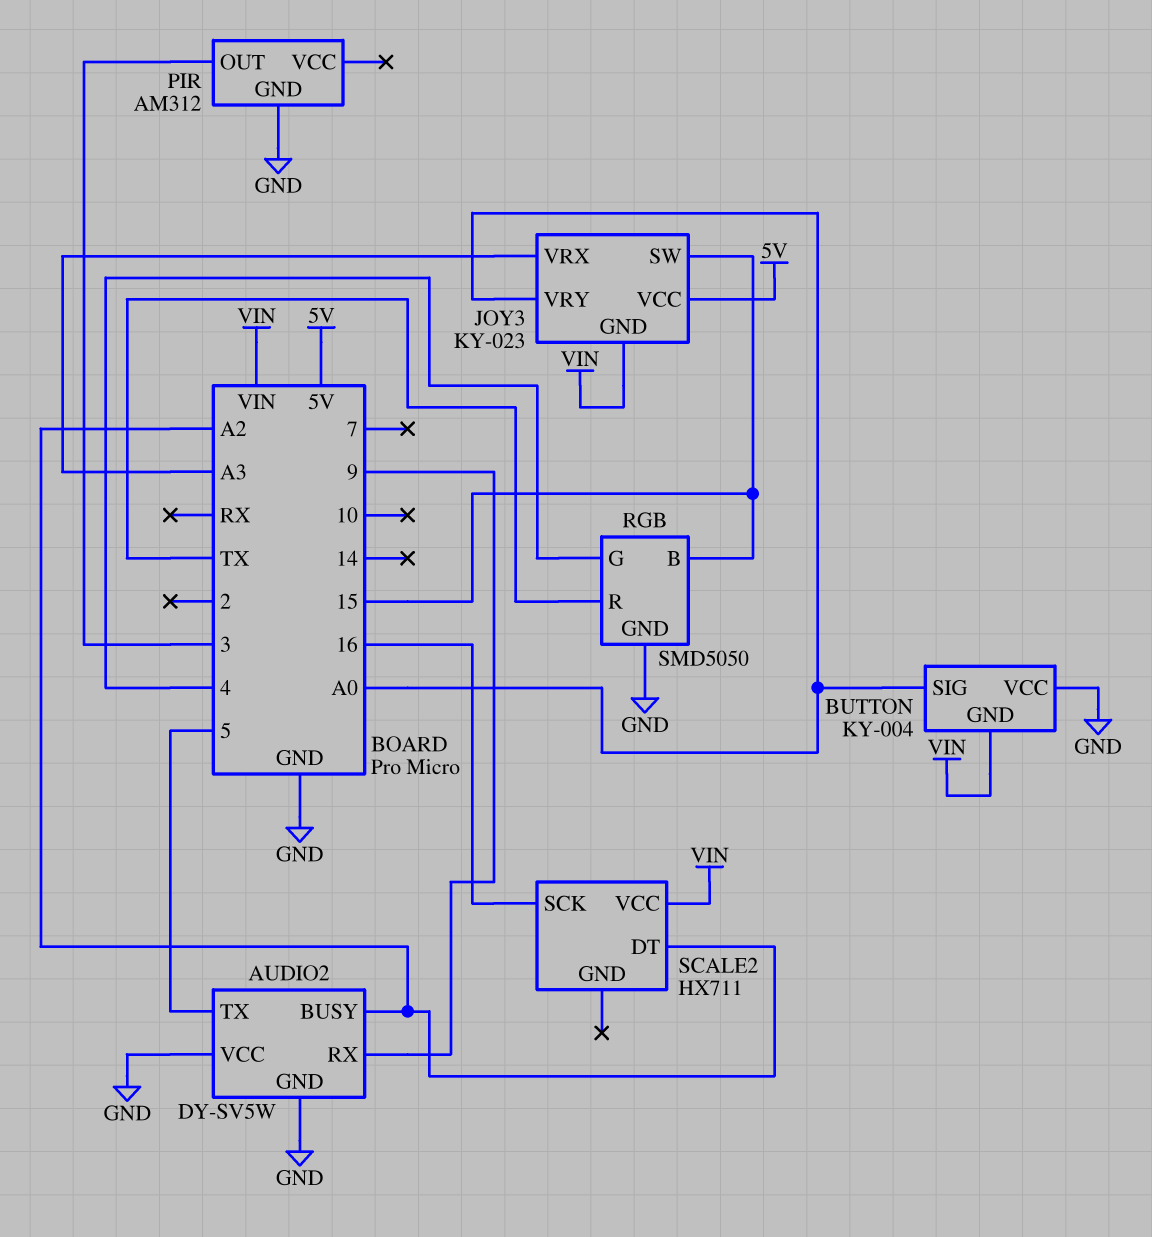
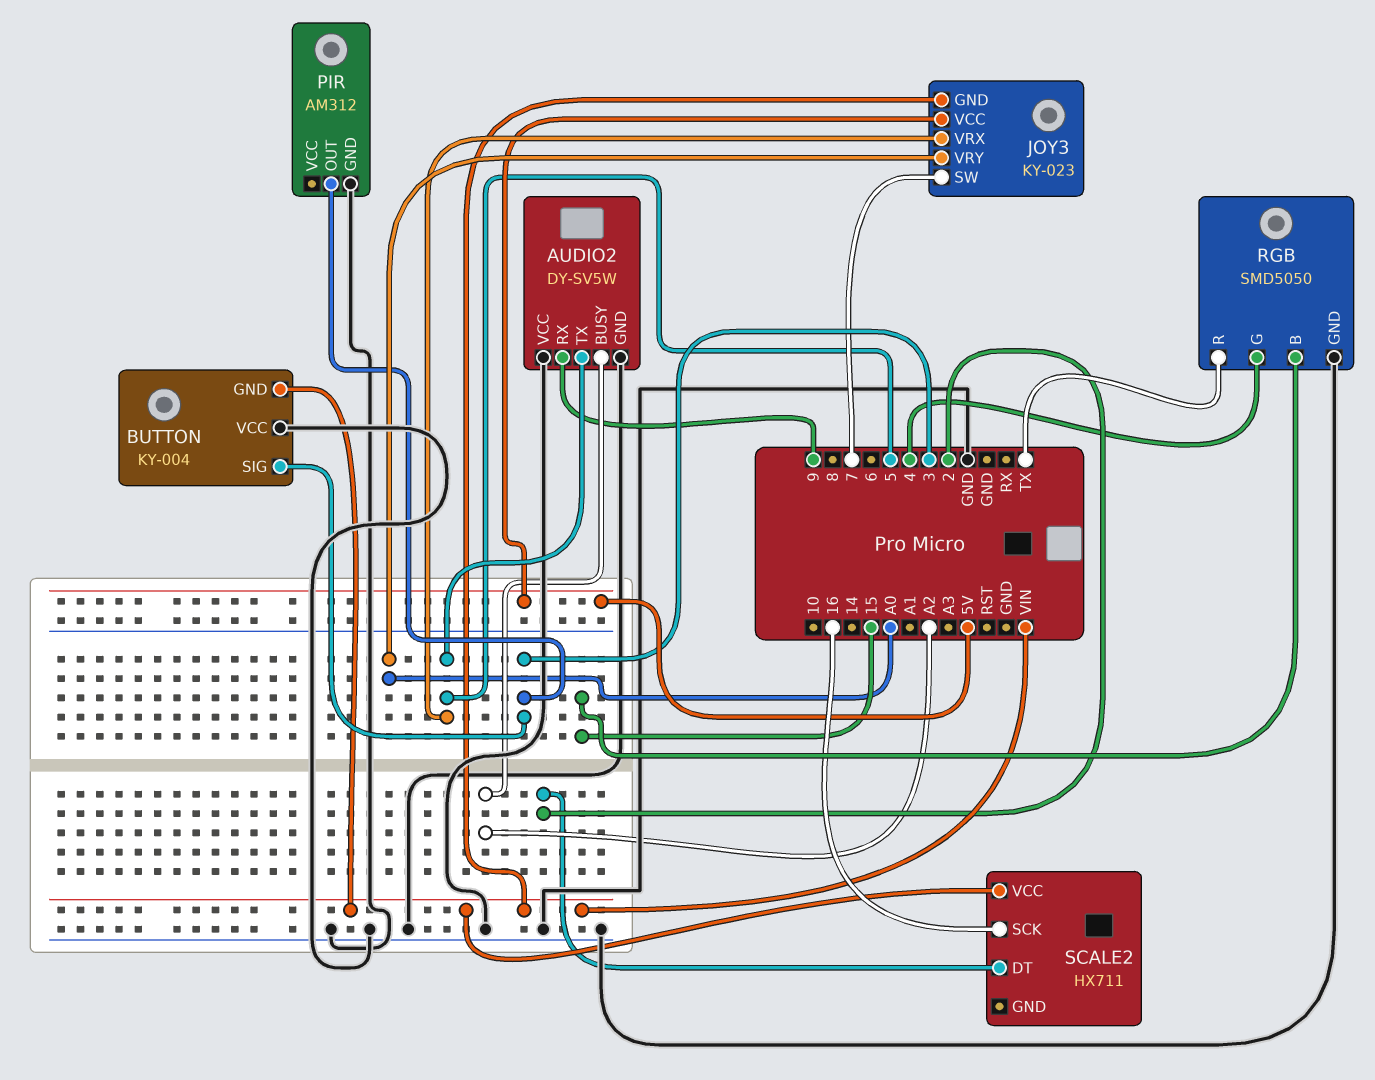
BUTTON pin SIG: A0 -> 3
JOY3 pin SW: 15 -> 7
JOY3 pin VRX: A3 -> 5
SCALE2 pin DT: A2 -> 2

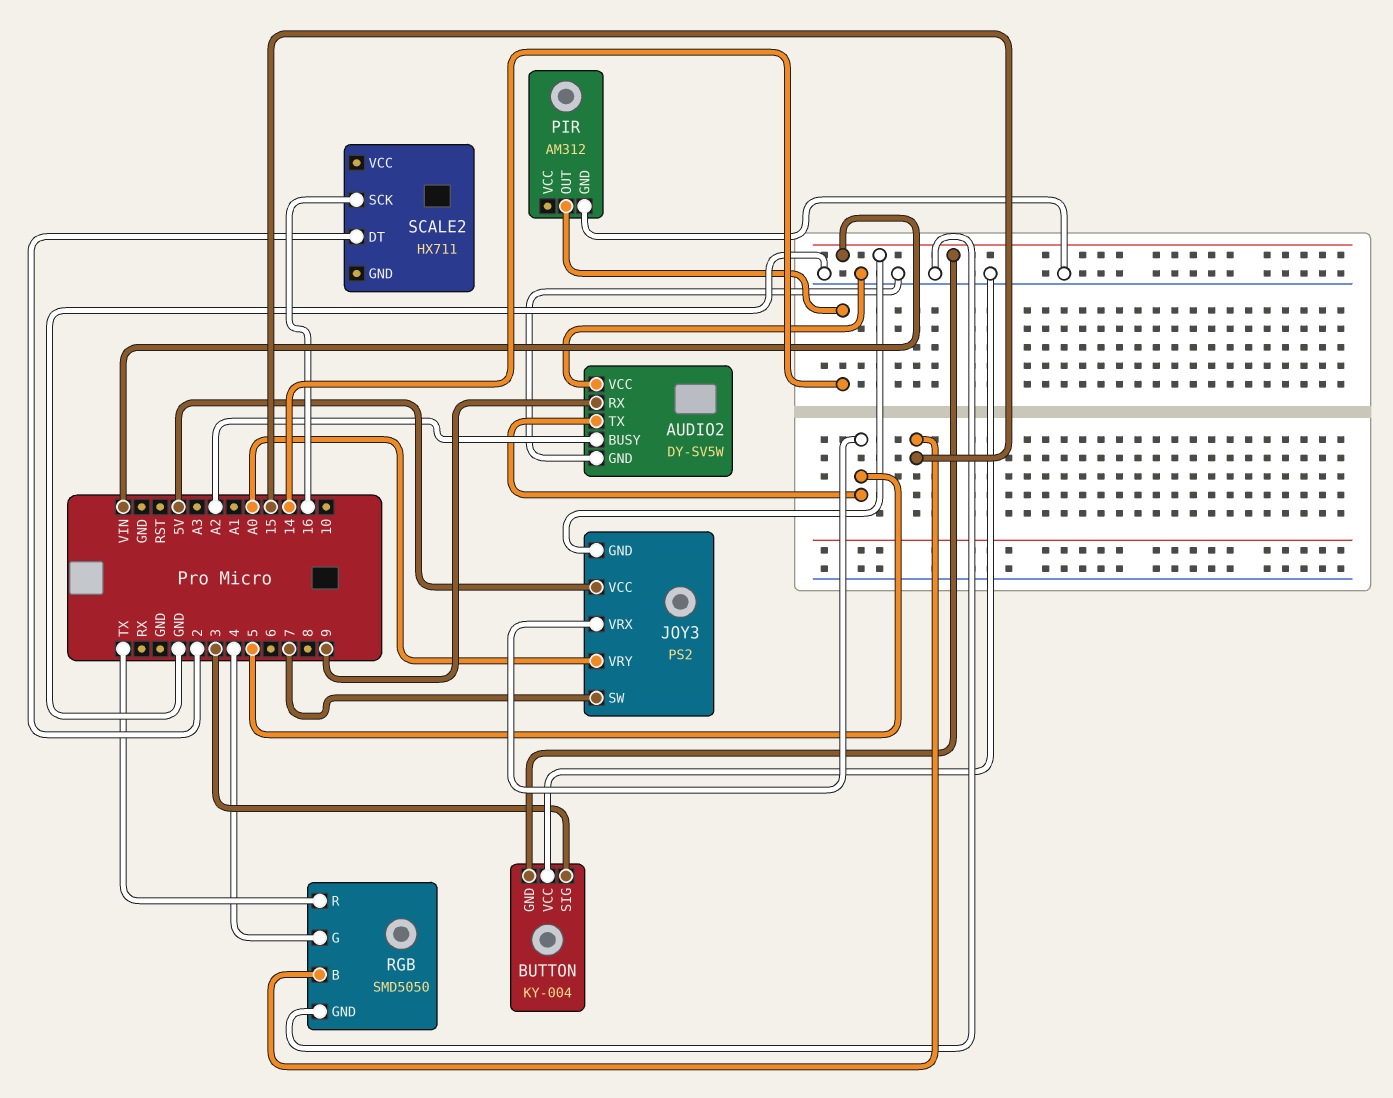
JOY3: KY-023 -> PS2
PIR pin OUT: 3 -> 14
SCALE2 pin VCC: VIN -> none

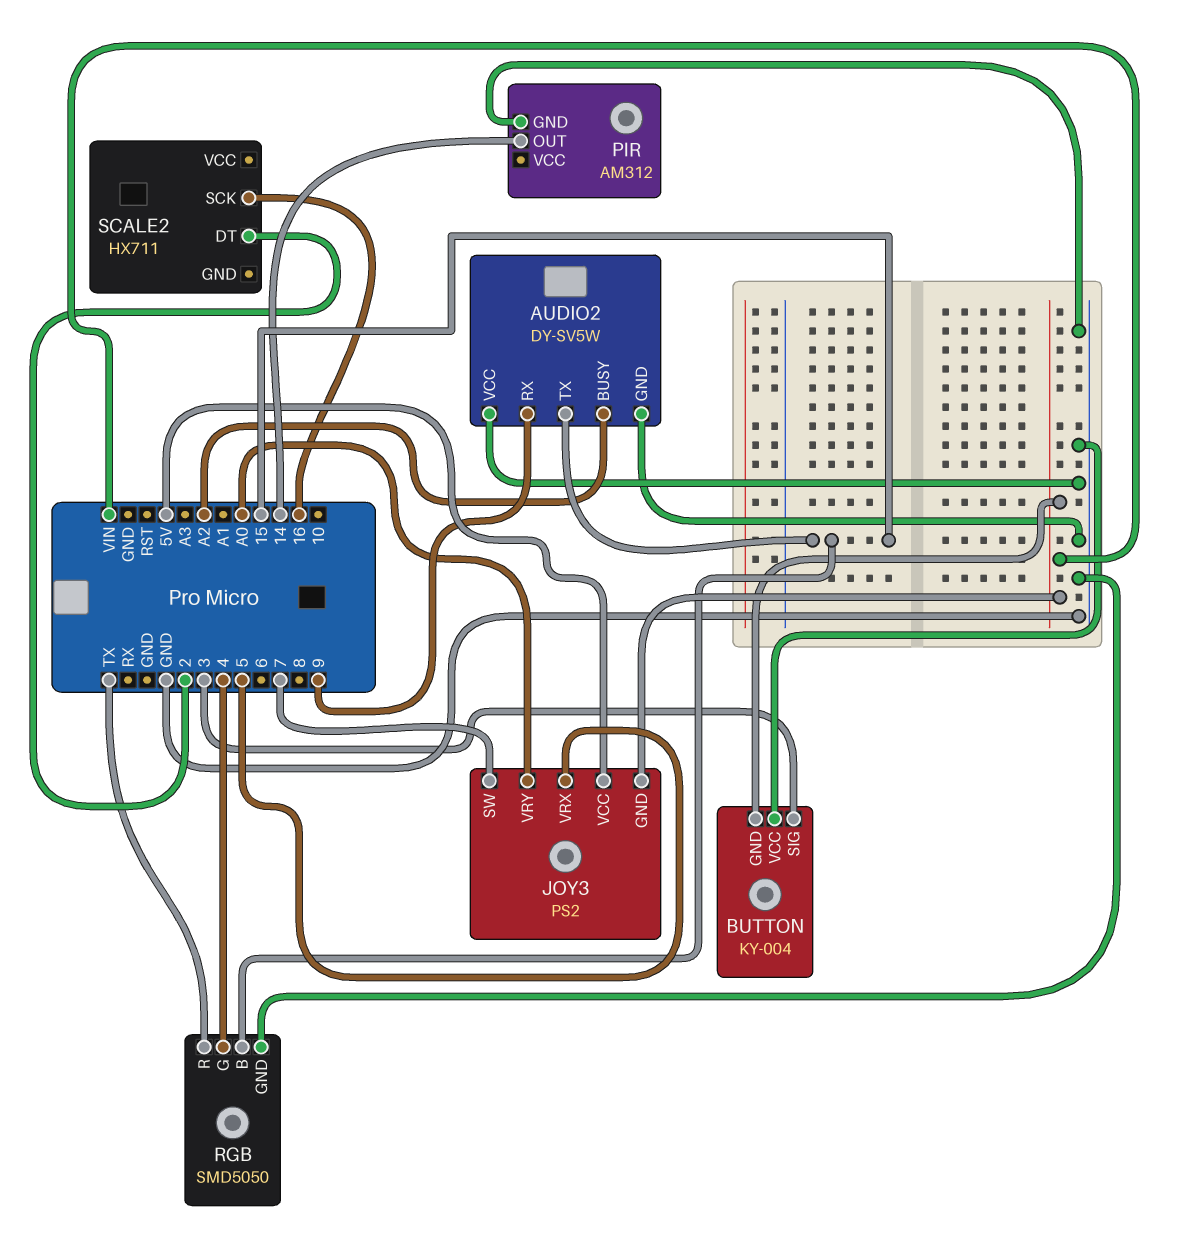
AUDIO2 pin TX: 5 -> 15

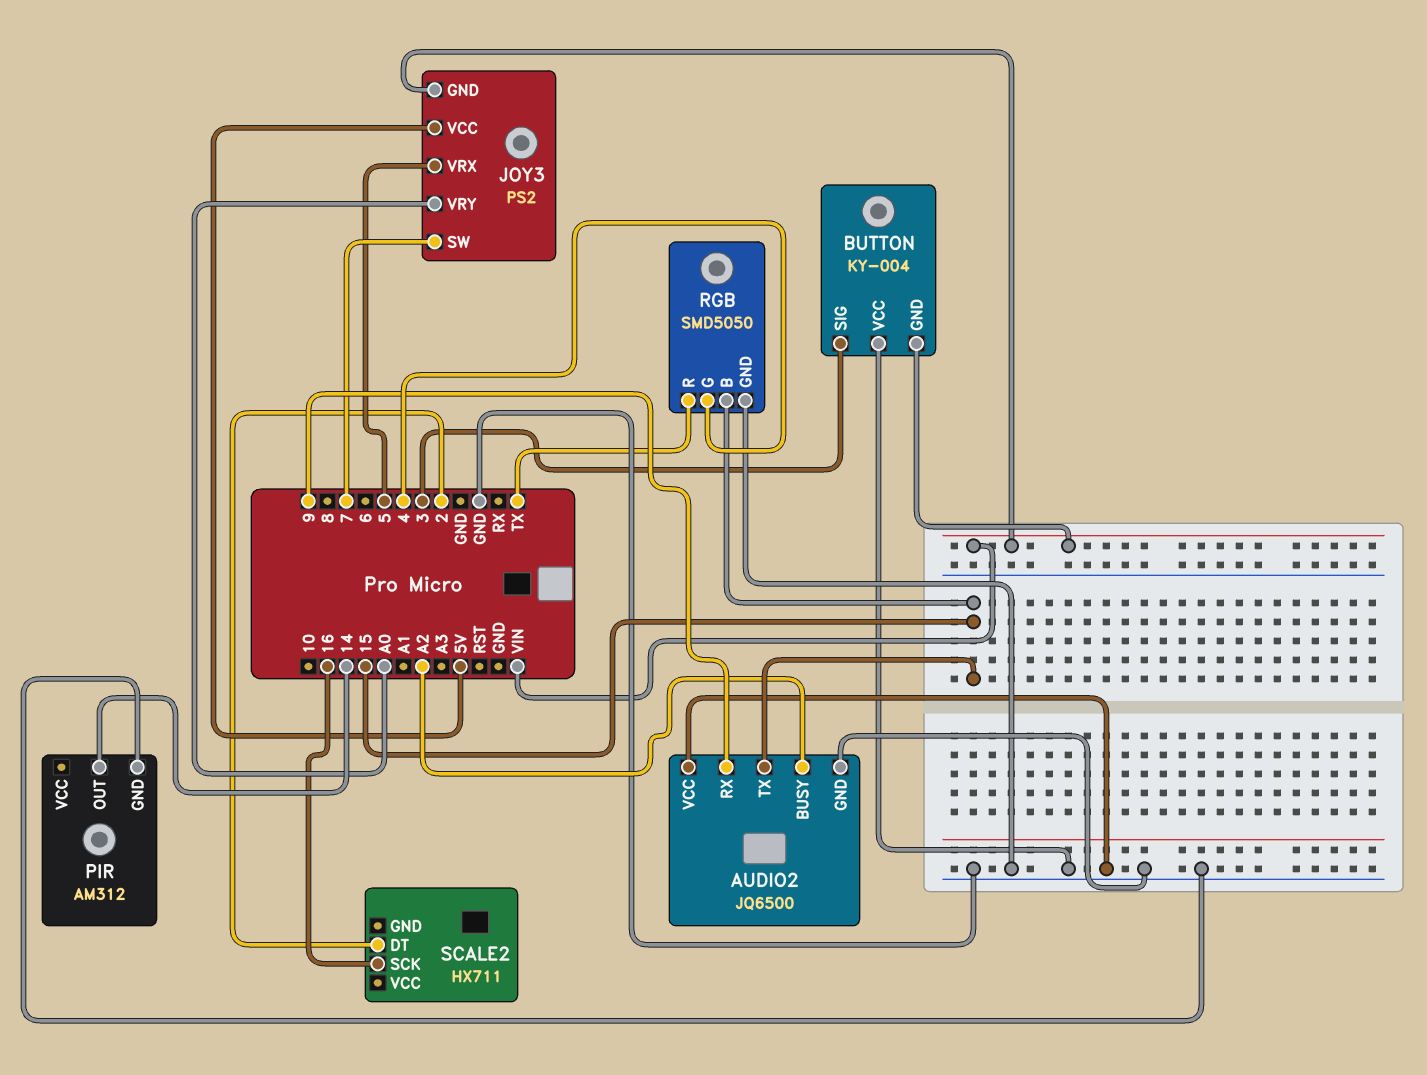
AUDIO2: DY-SV5W -> JQ6500

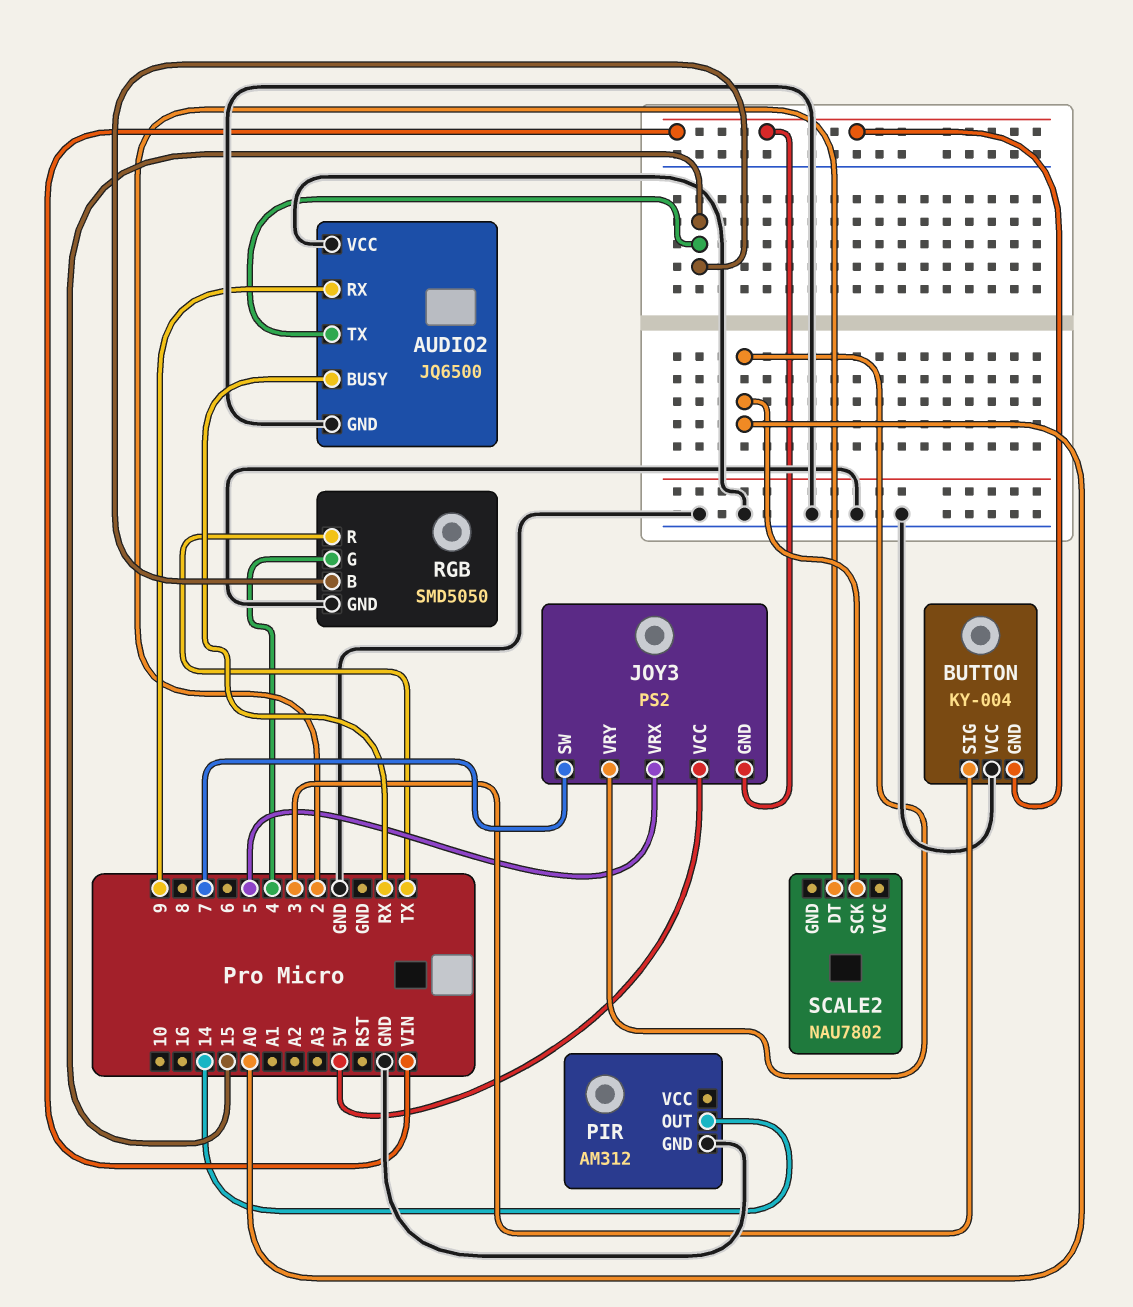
AUDIO2 pin BUSY: A2 -> RX
SCALE2: HX711 -> NAU7802
SCALE2 pin SCK: 16 -> A0

